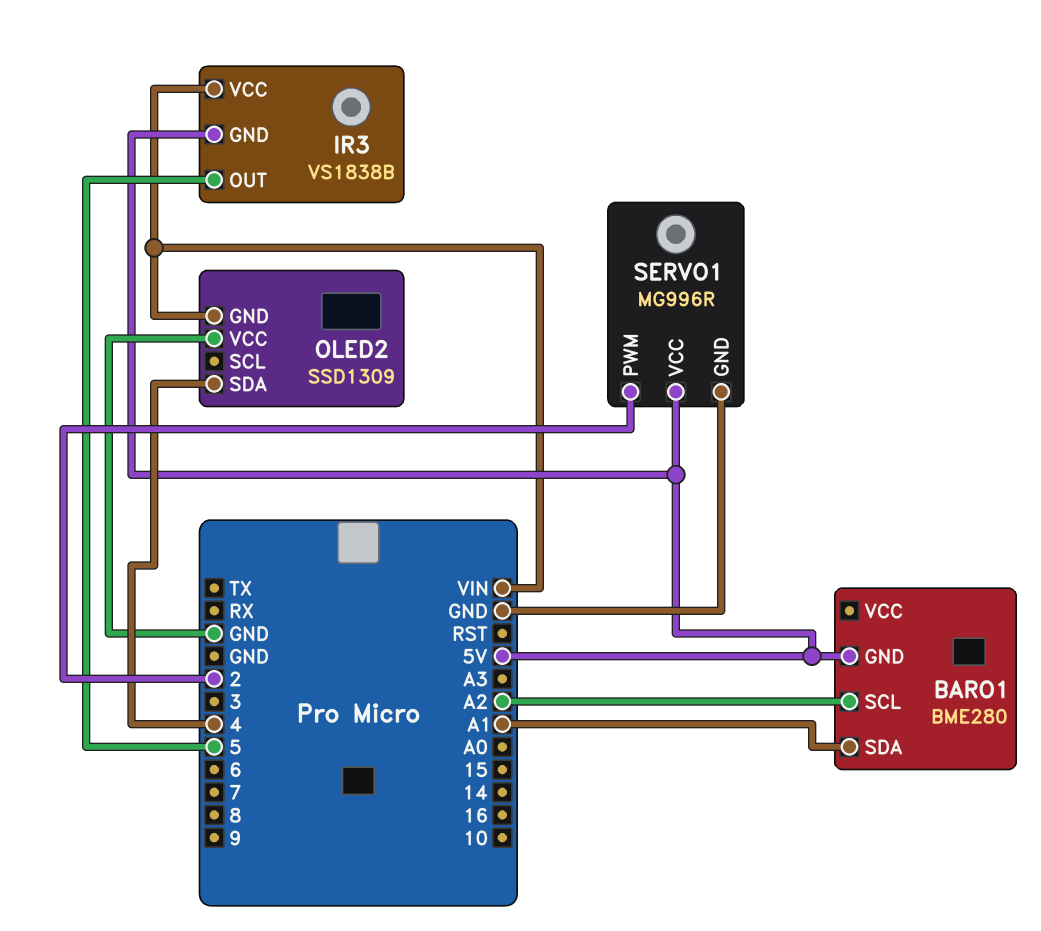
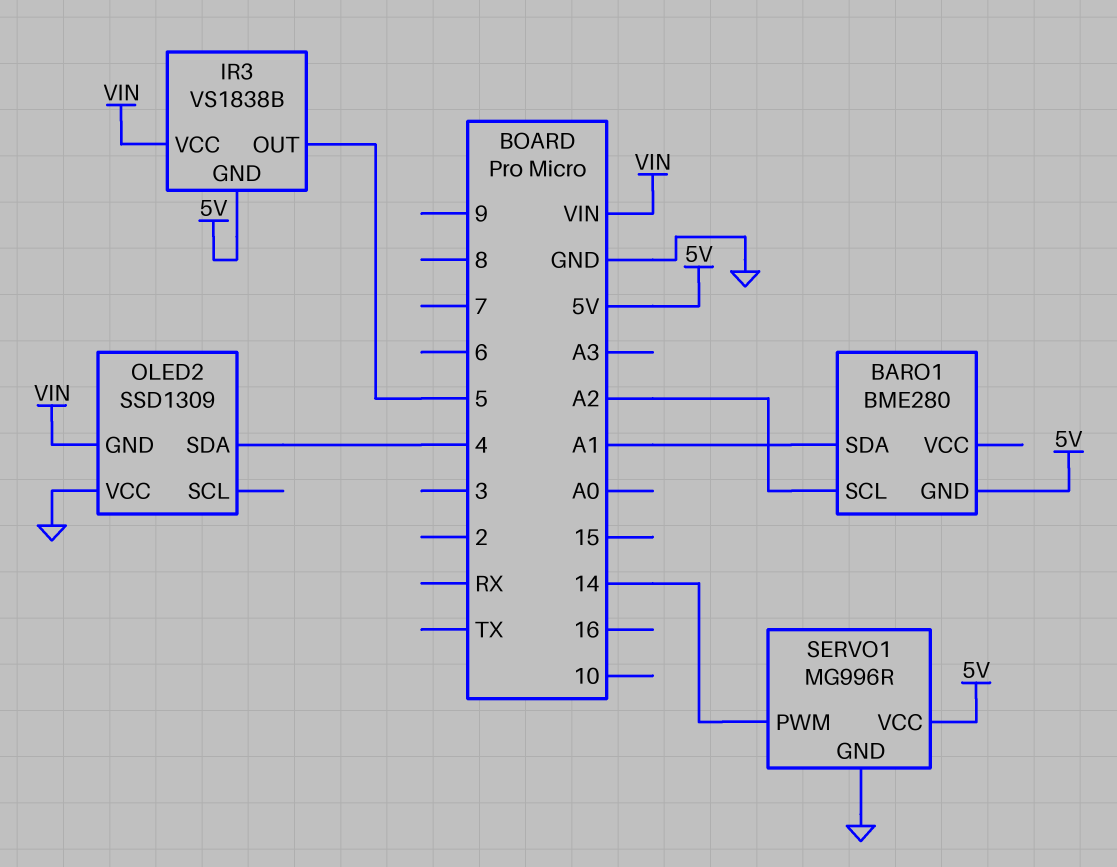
SERVO1 pin PWM: 2 -> 14

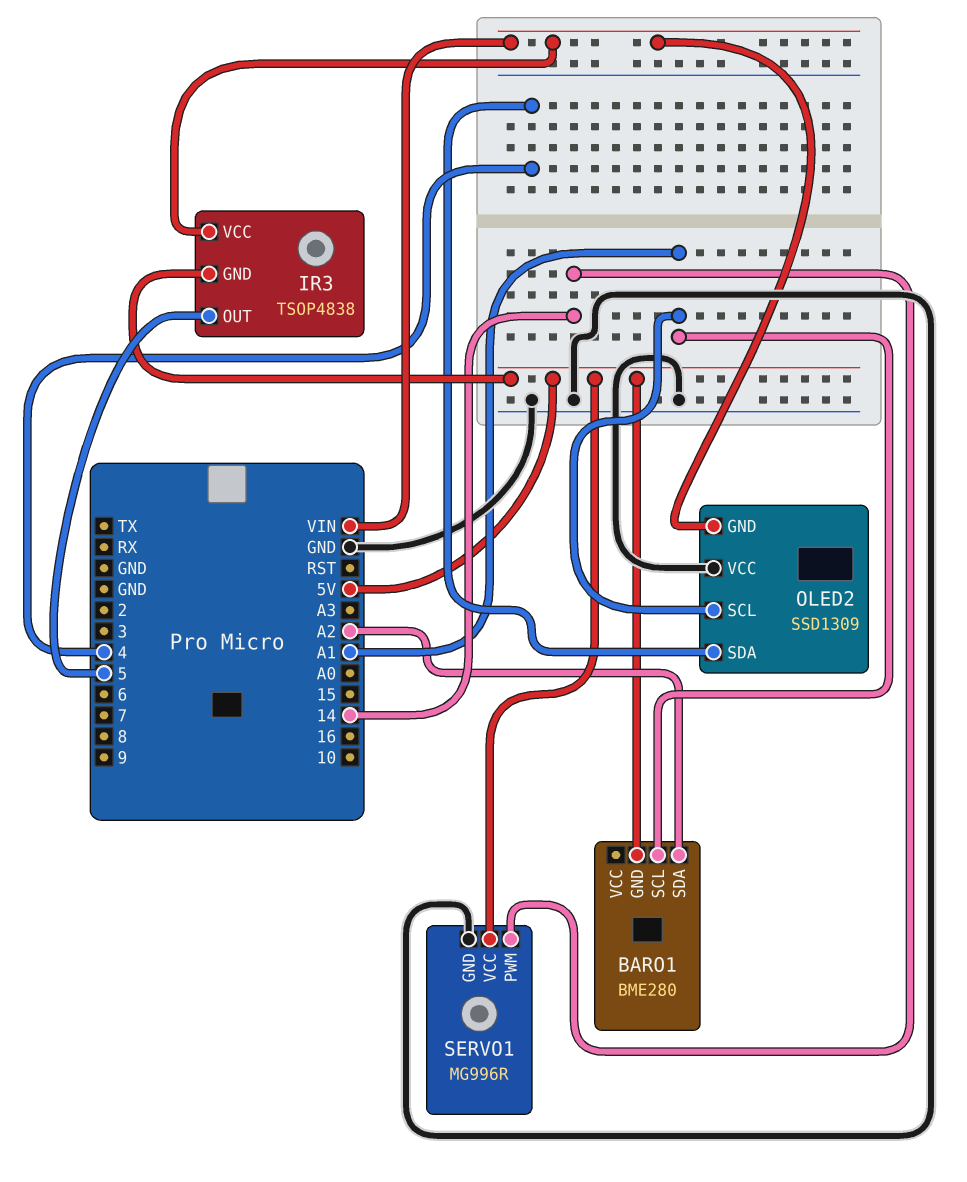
BARO1 pin SCL: A2 -> A1
BARO1 pin SDA: A1 -> A2
IR3: VS1838B -> TSOP4838
OLED2 pin SCL: none -> A1

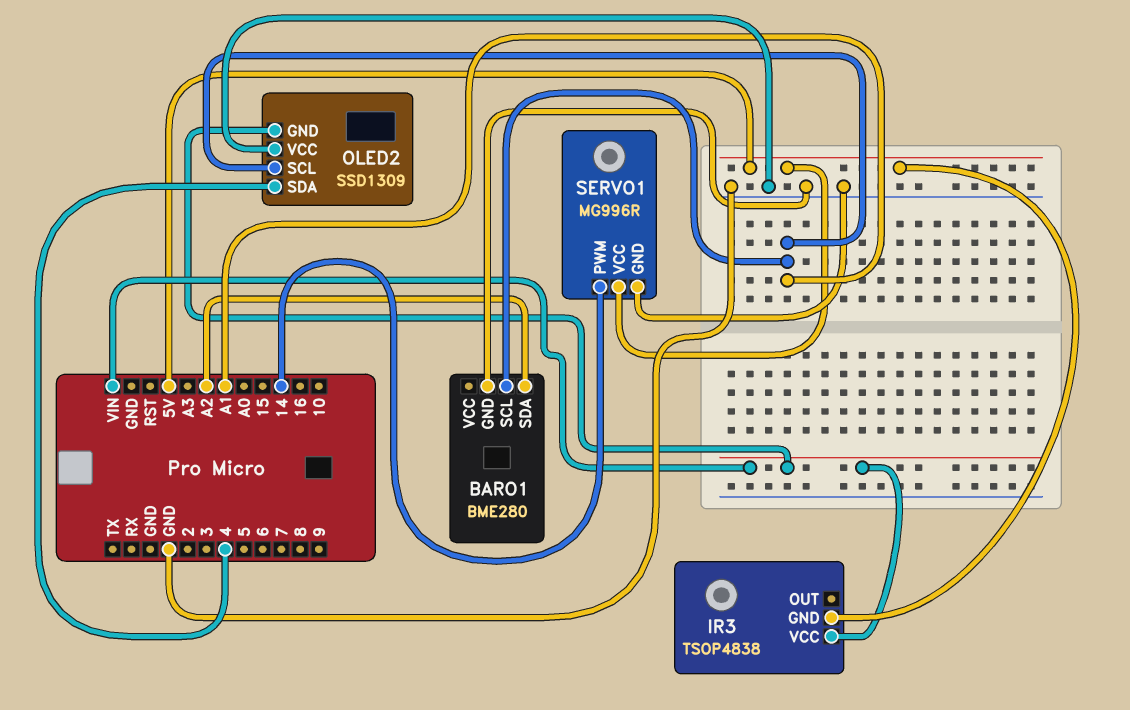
BARO1 pin GND: 5V -> GND
IR3 pin OUT: 5 -> none

